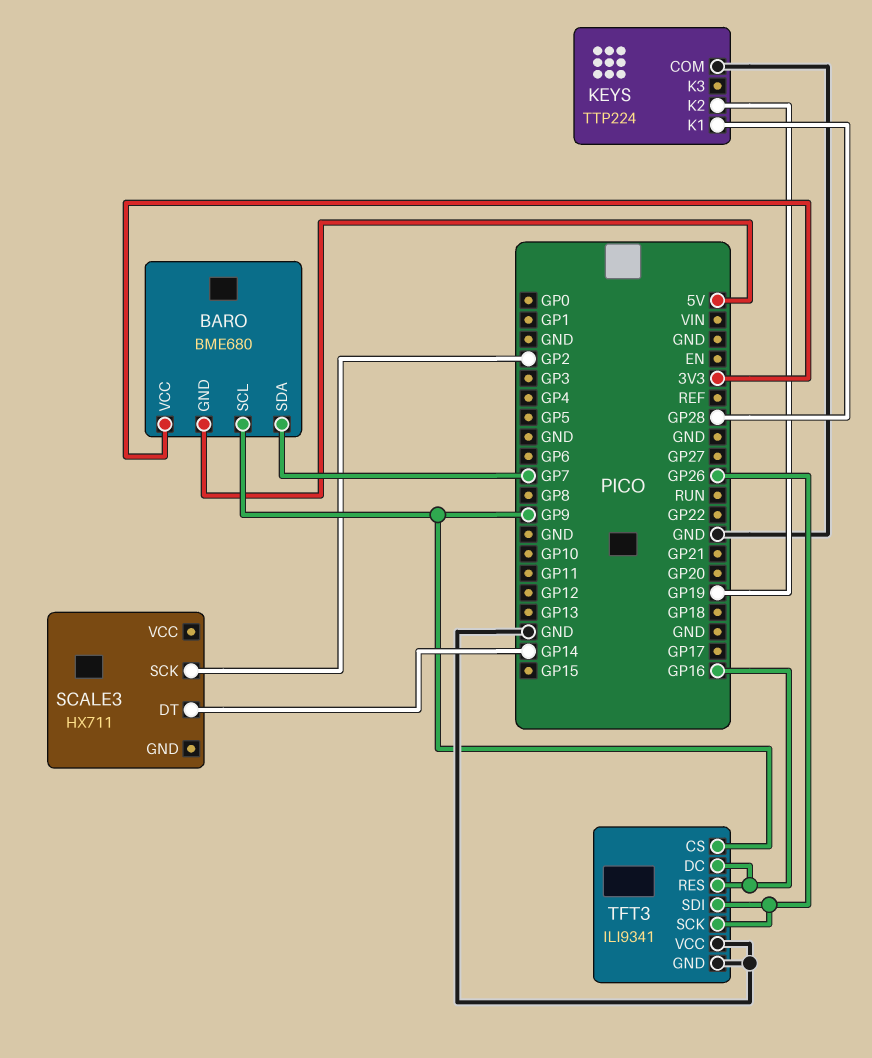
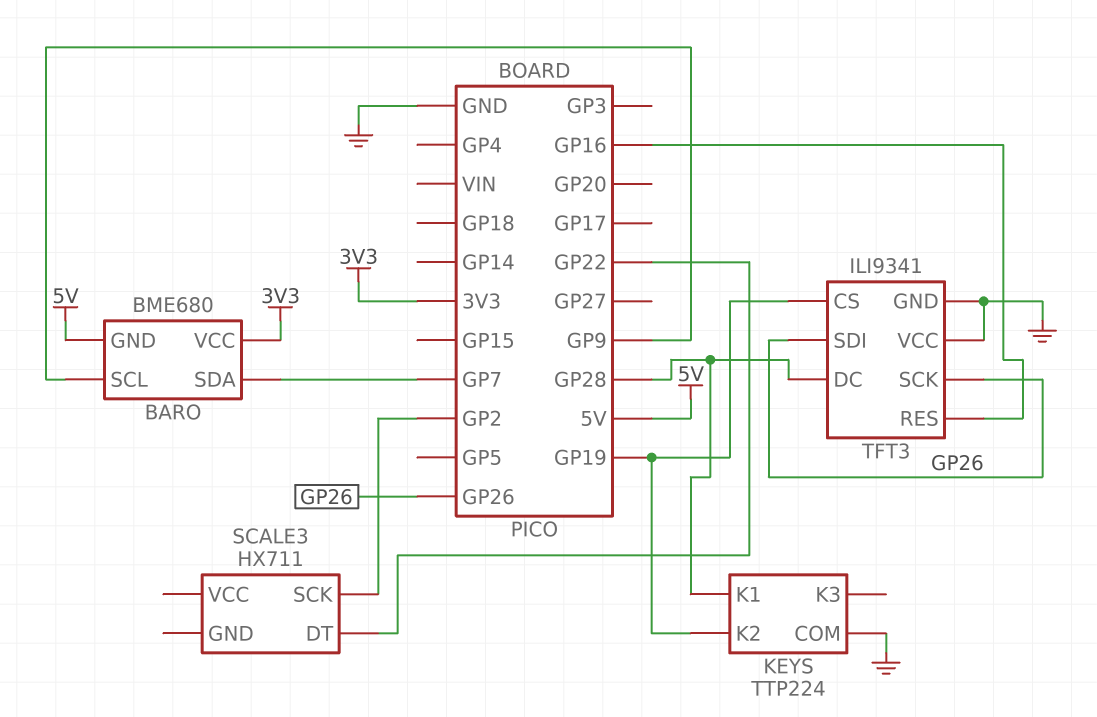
SCALE3 pin DT: GP14 -> GP22
TFT3 pin CS: GP9 -> GP19
TFT3 pin DC: GP16 -> GP28

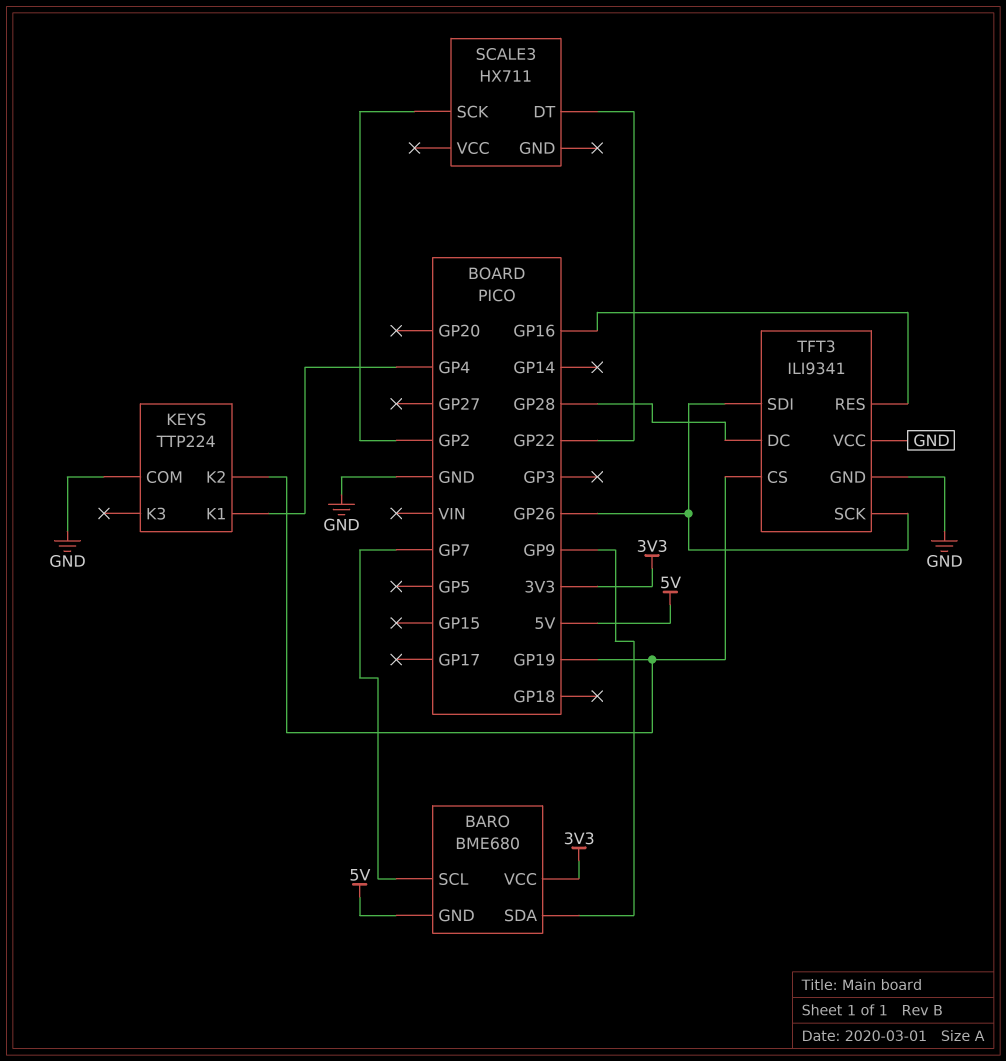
BARO pin SCL: GP9 -> GP7
BARO pin SDA: GP7 -> GP9
KEYS pin K1: GP28 -> GP4

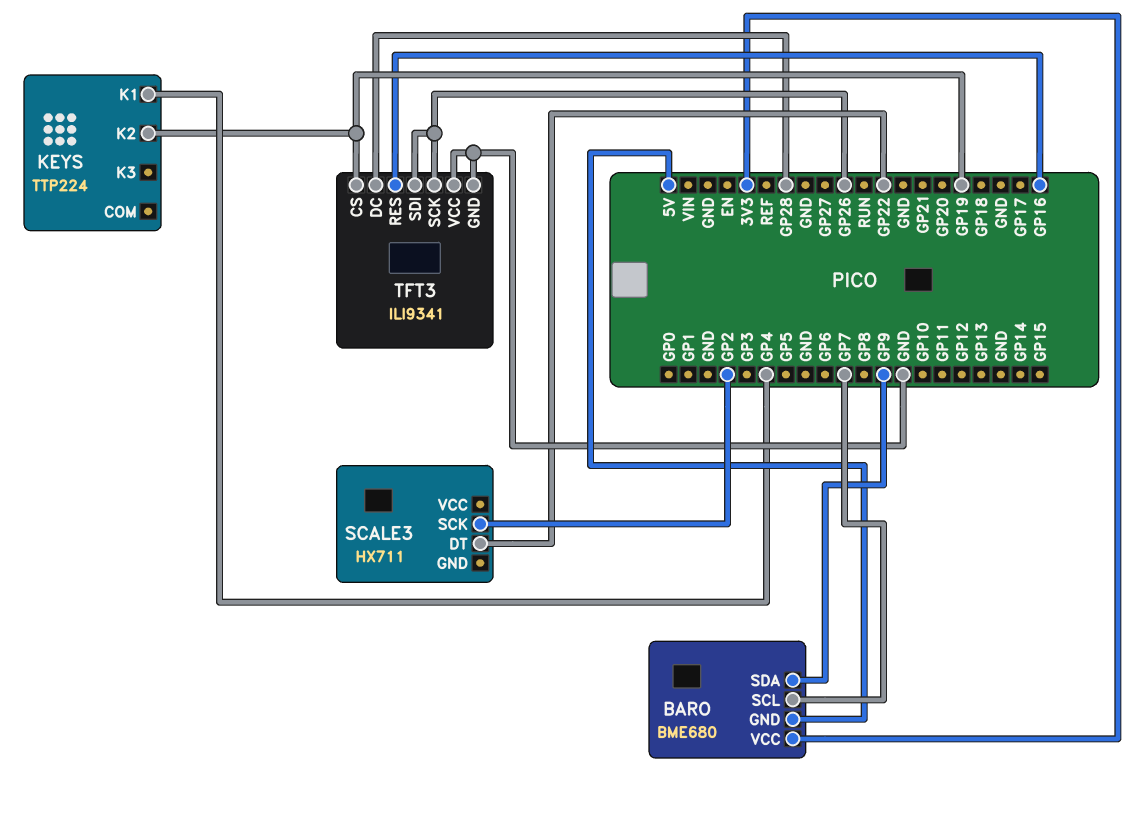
KEYS pin COM: GND -> none

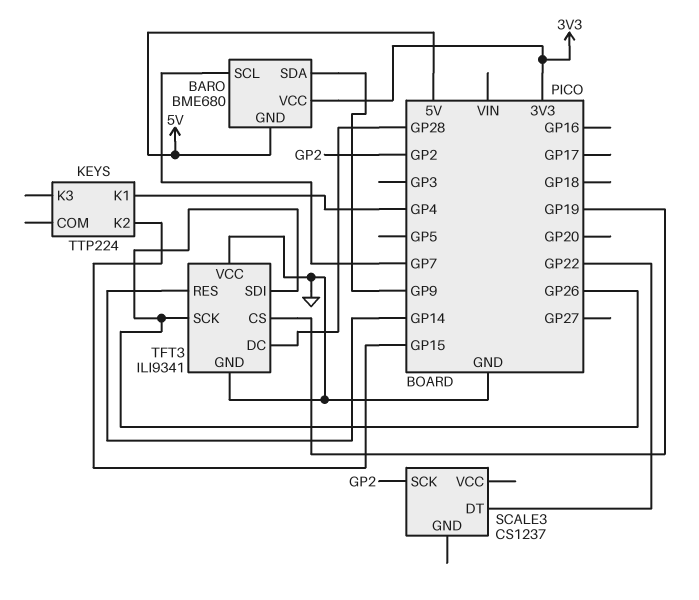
KEYS pin K2: GP19 -> GP15
SCALE3: HX711 -> CS1237
TFT3 pin RES: GP16 -> GP14

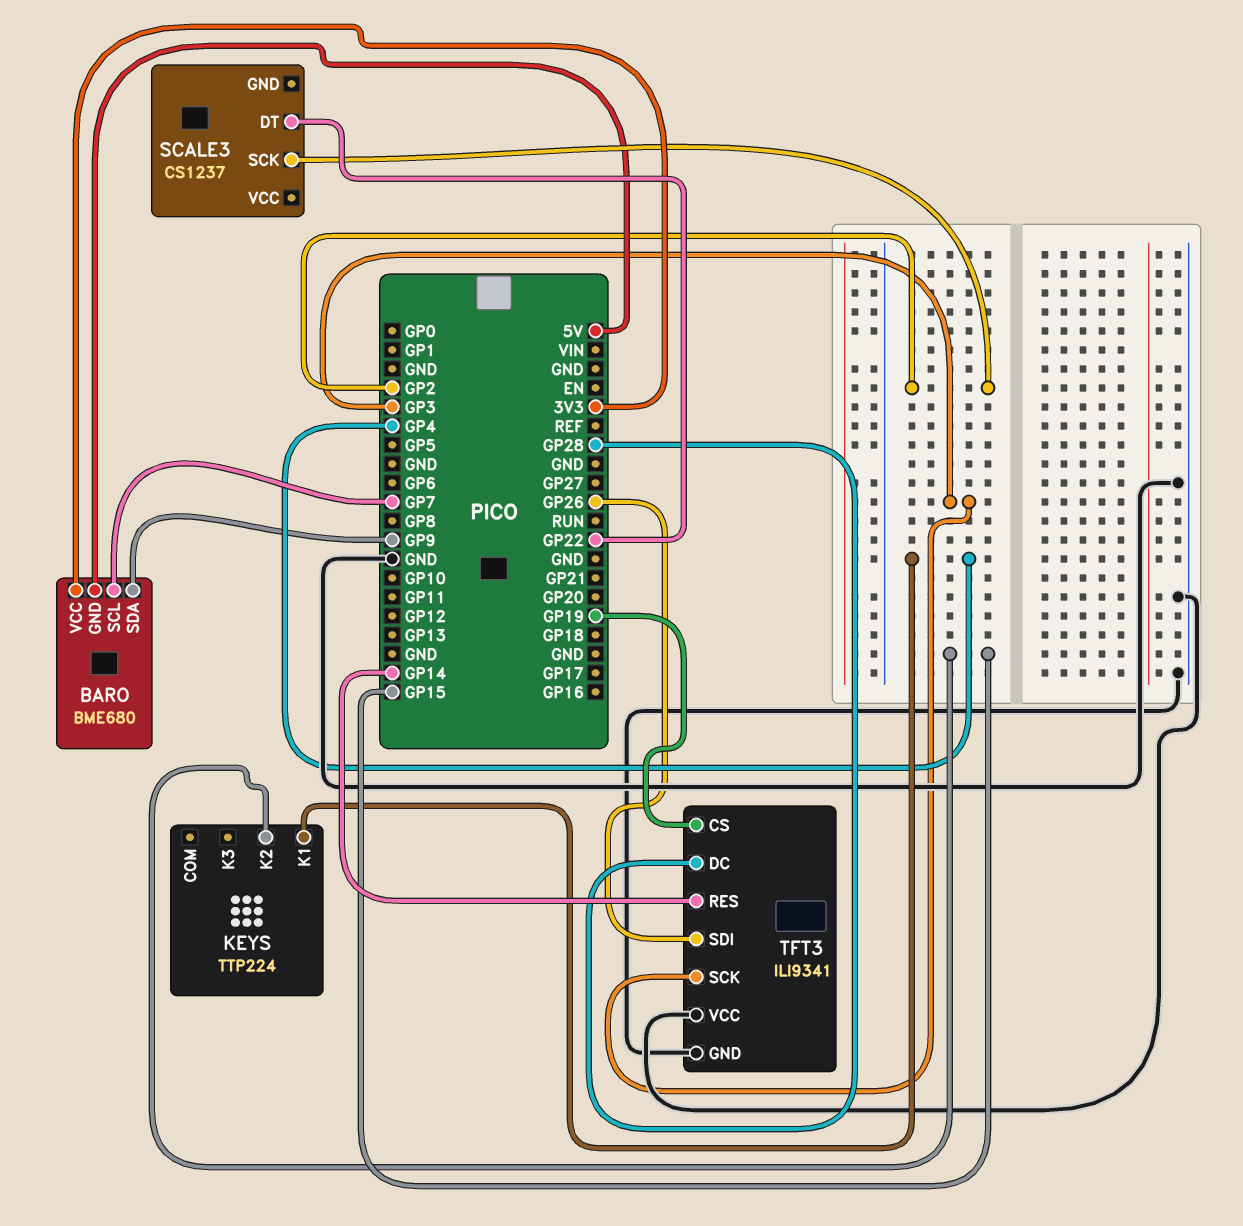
TFT3 pin SCK: GP26 -> GP3

